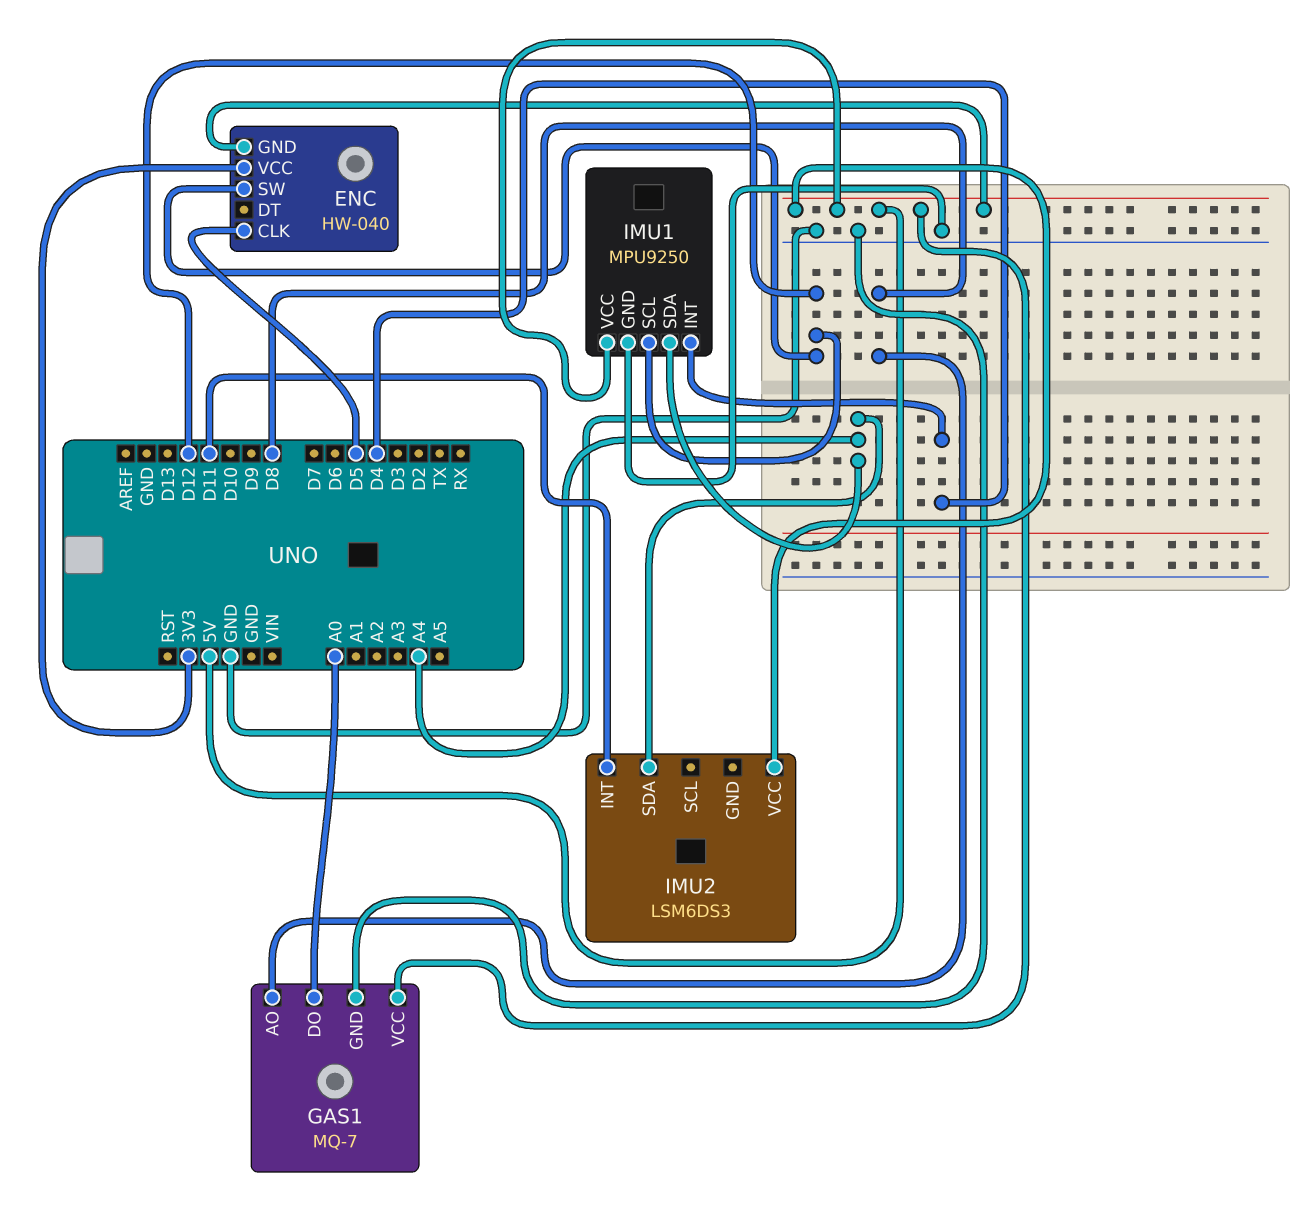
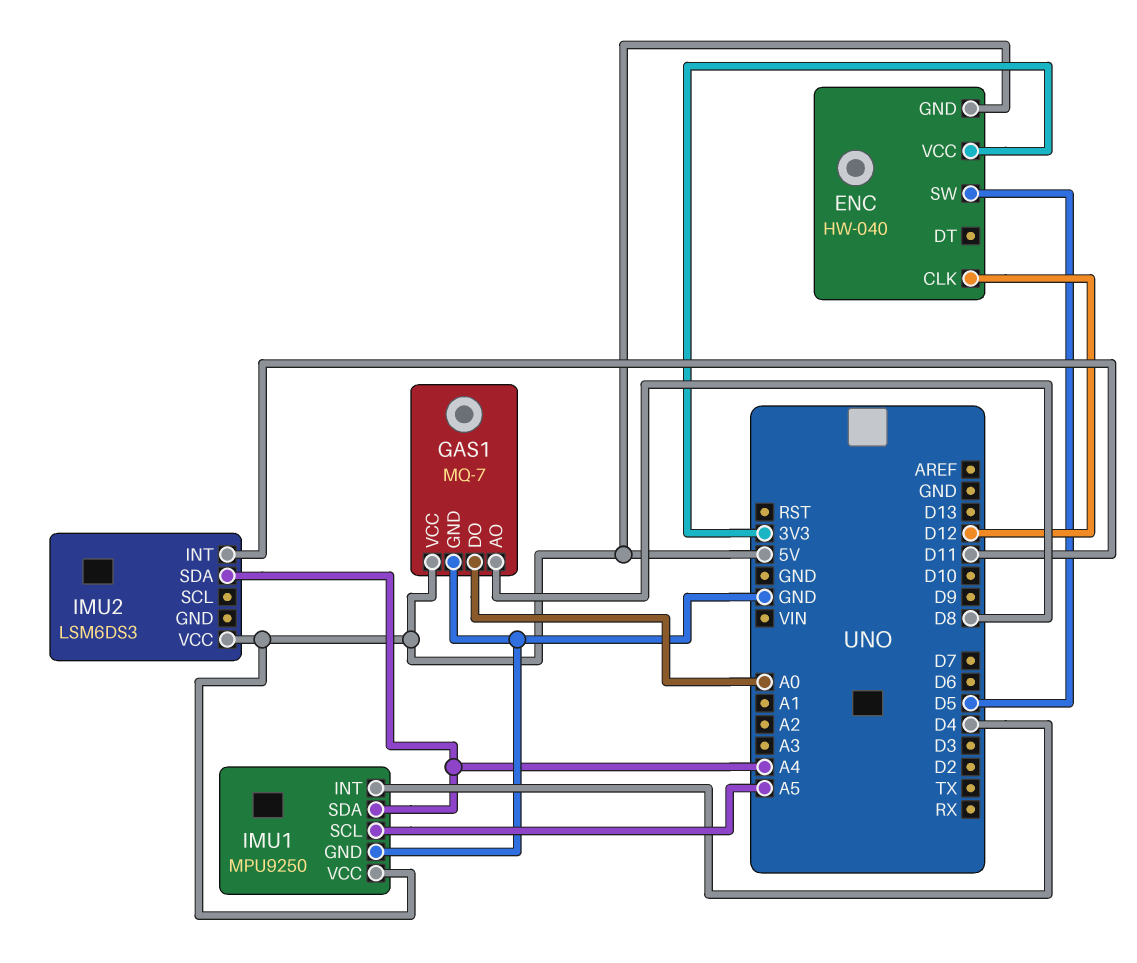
ENC pin CLK: D5 -> D12
ENC pin SW: D12 -> D5
IMU1 pin SCL: D12 -> A5

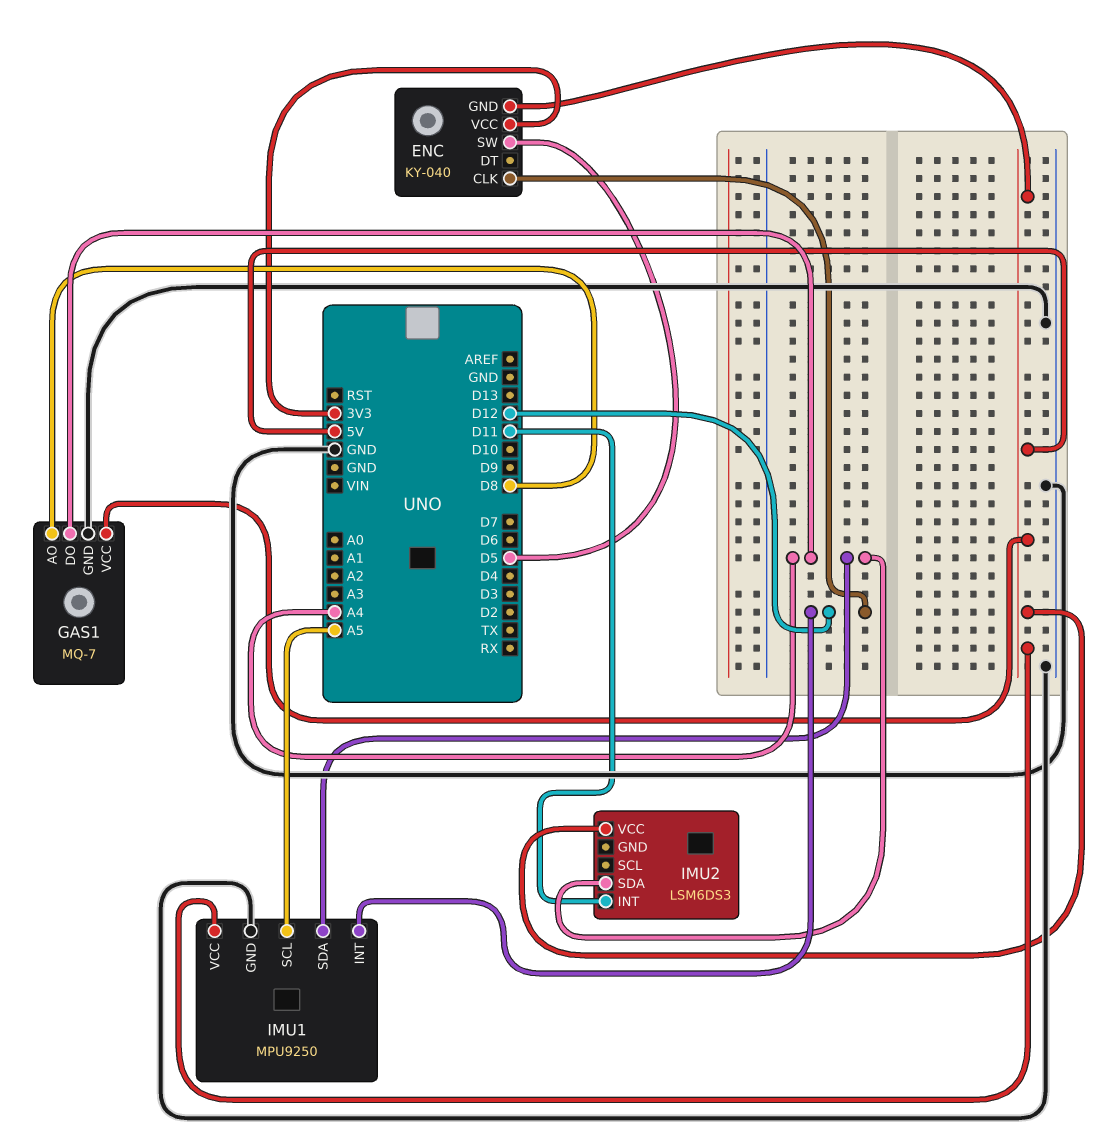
ENC: HW-040 -> KY-040
GAS1 pin DO: A0 -> A4
IMU1 pin INT: D4 -> D12

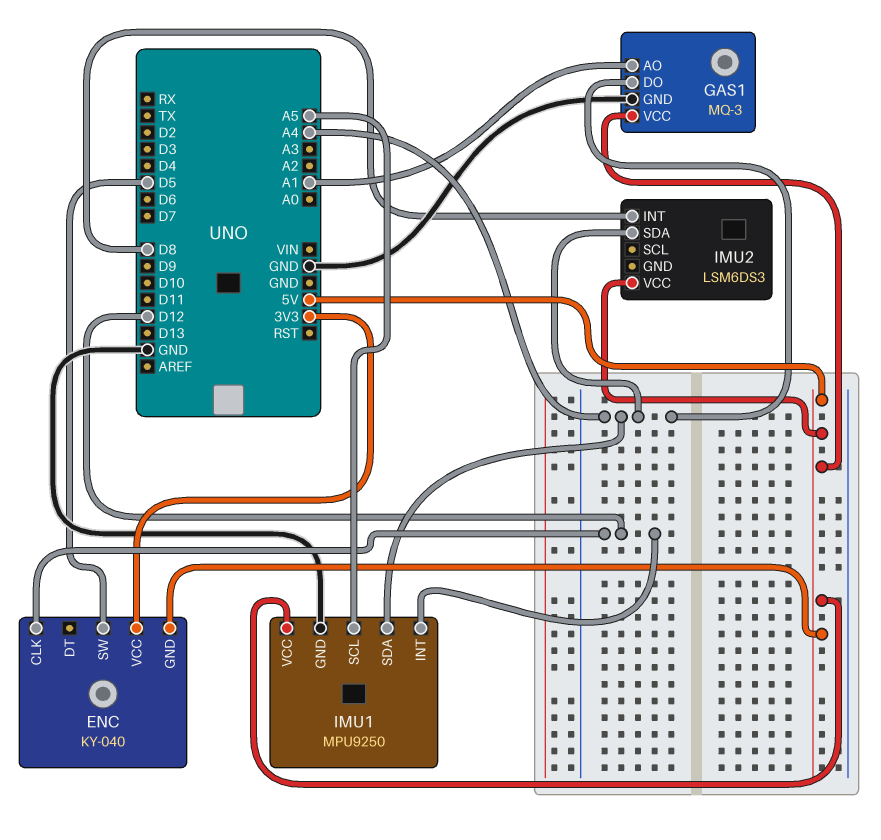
GAS1: MQ-7 -> MQ-3
GAS1 pin AO: D8 -> A1
IMU2 pin INT: D11 -> D8

